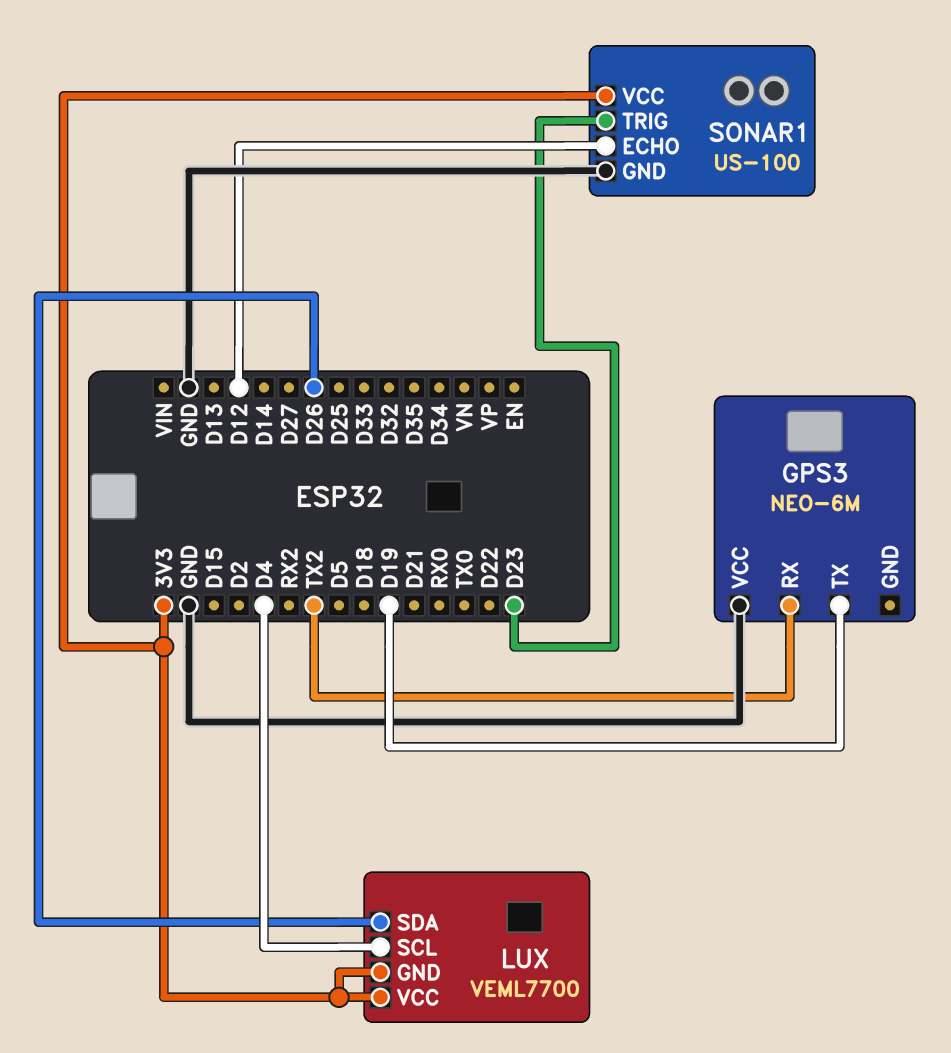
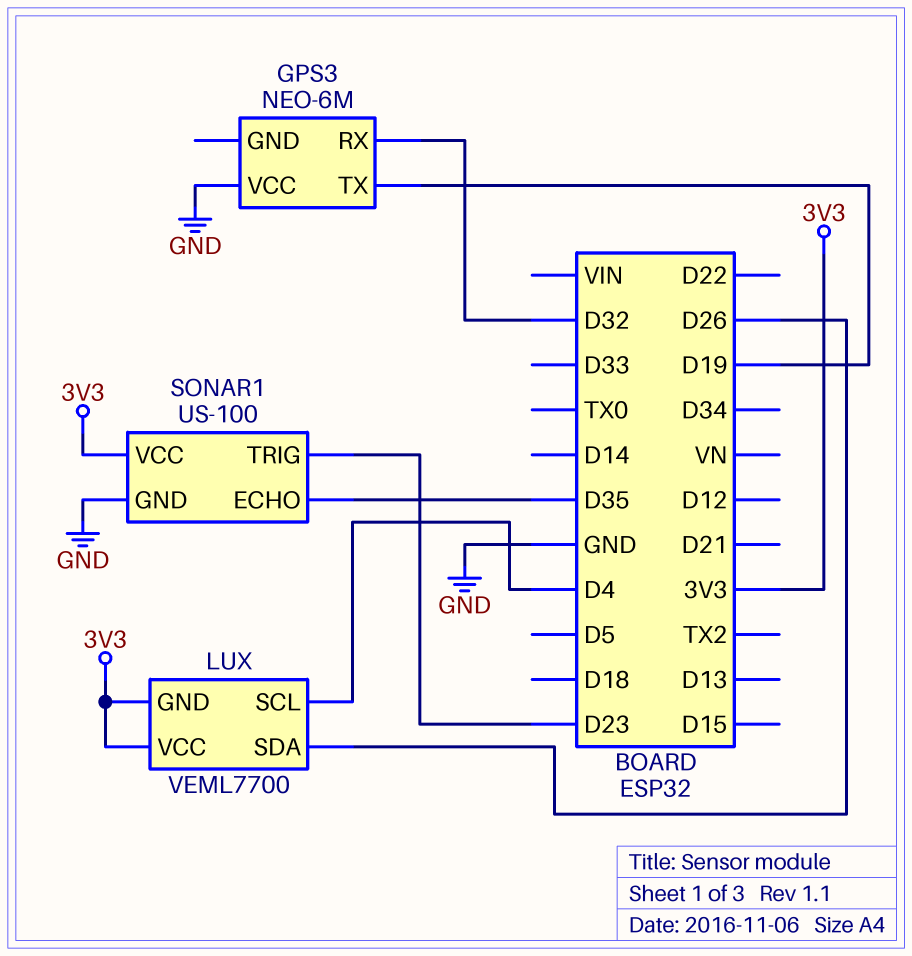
GPS3 pin RX: TX2 -> D32
SONAR1 pin ECHO: D12 -> D35

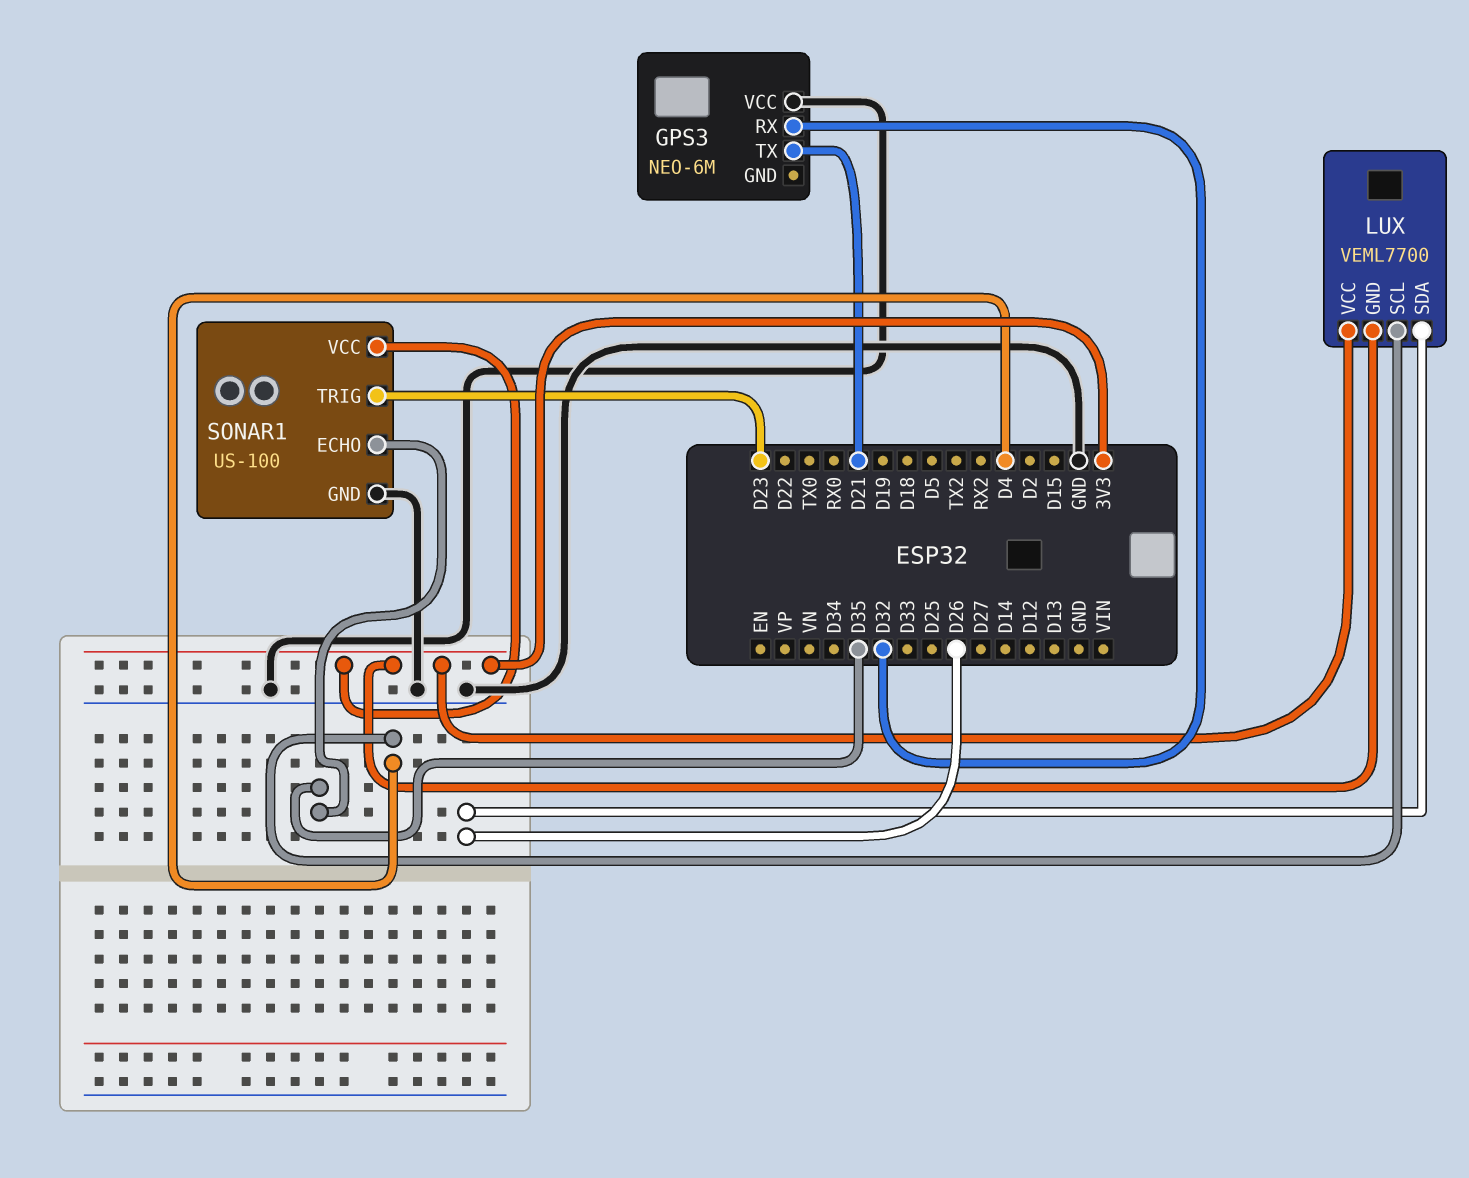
GPS3 pin TX: D19 -> D21

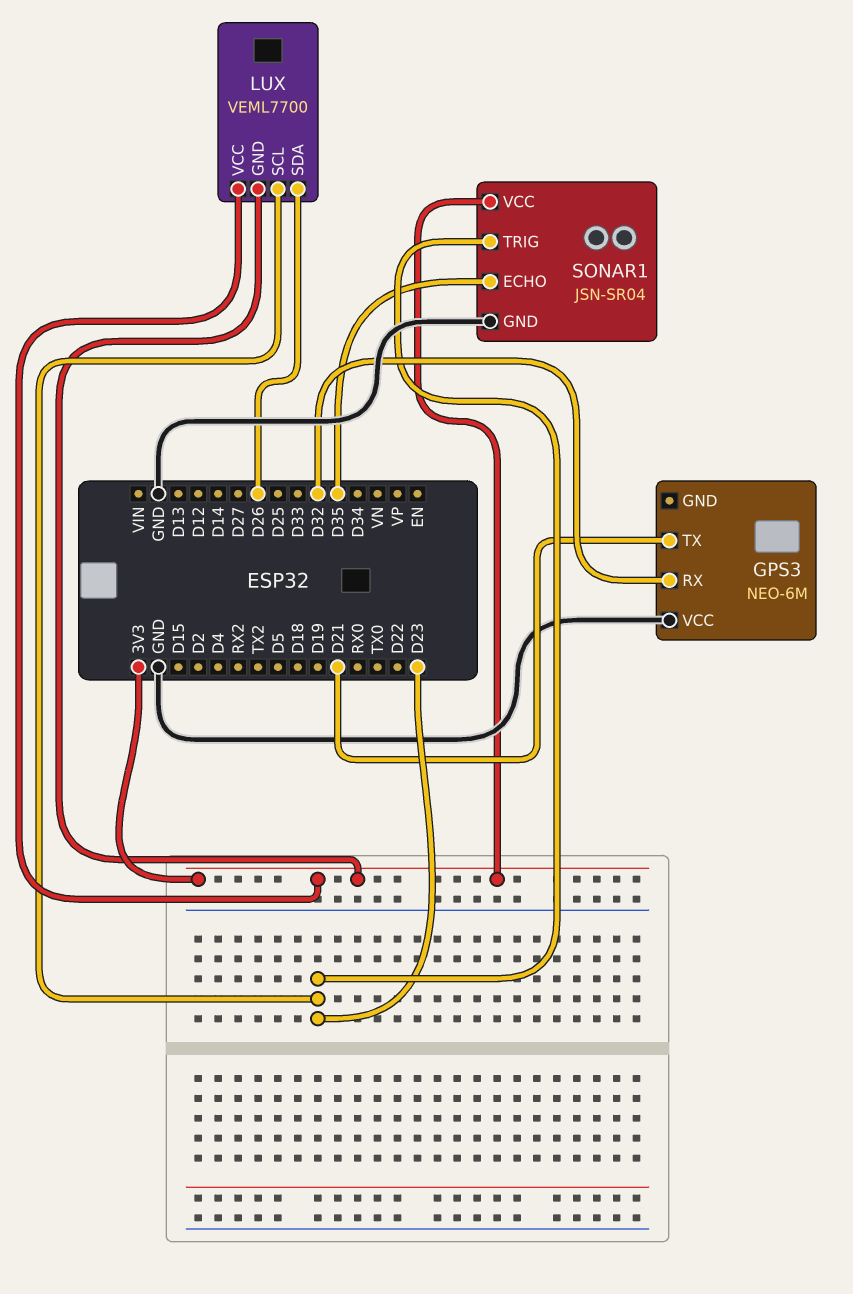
LUX pin SCL: D4 -> D23
SONAR1: US-100 -> JSN-SR04

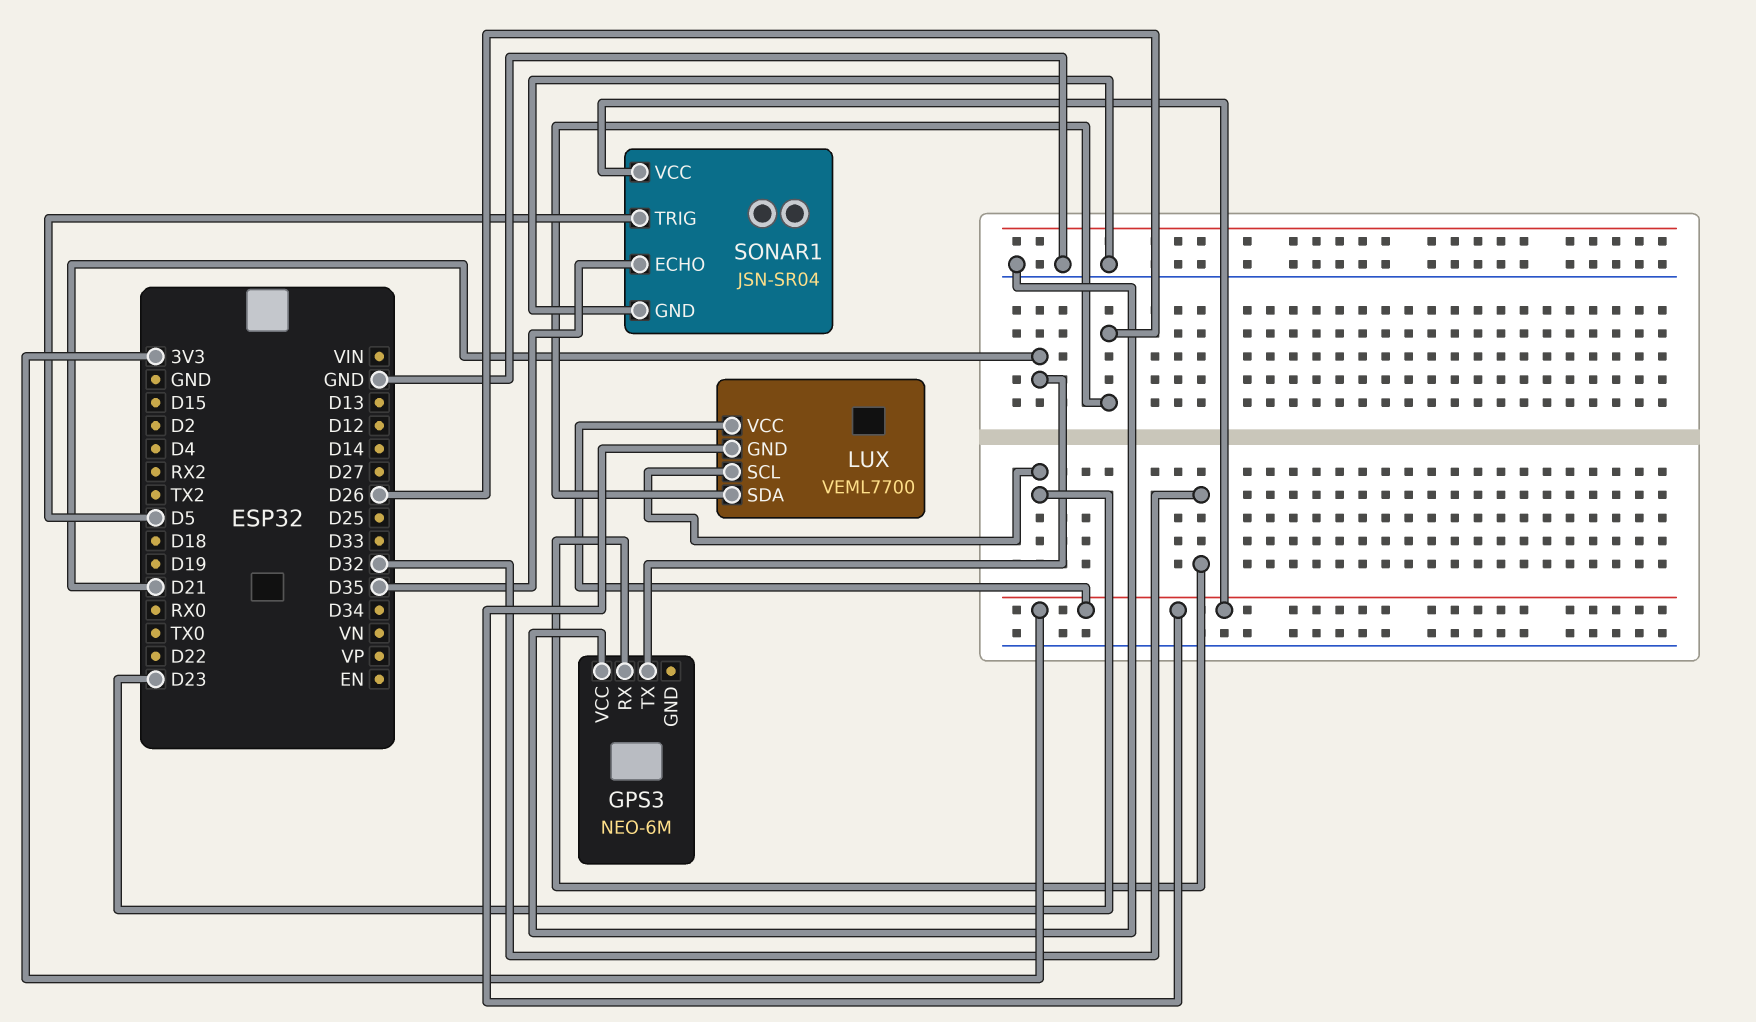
SONAR1 pin TRIG: D23 -> D5

